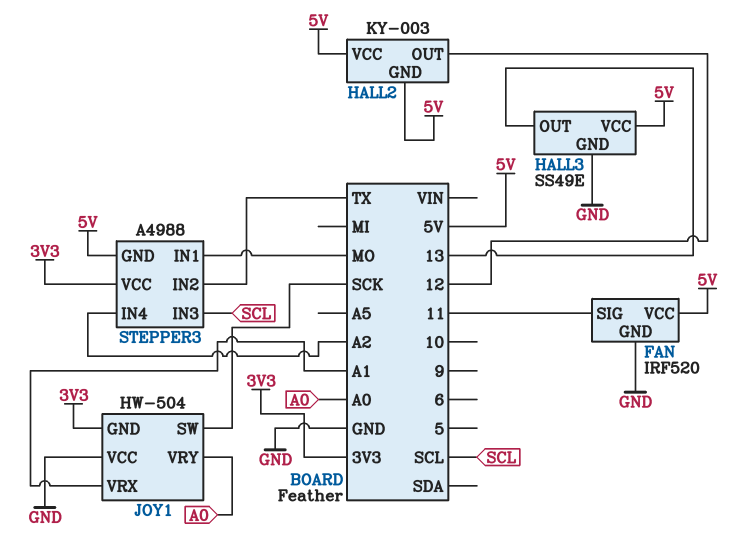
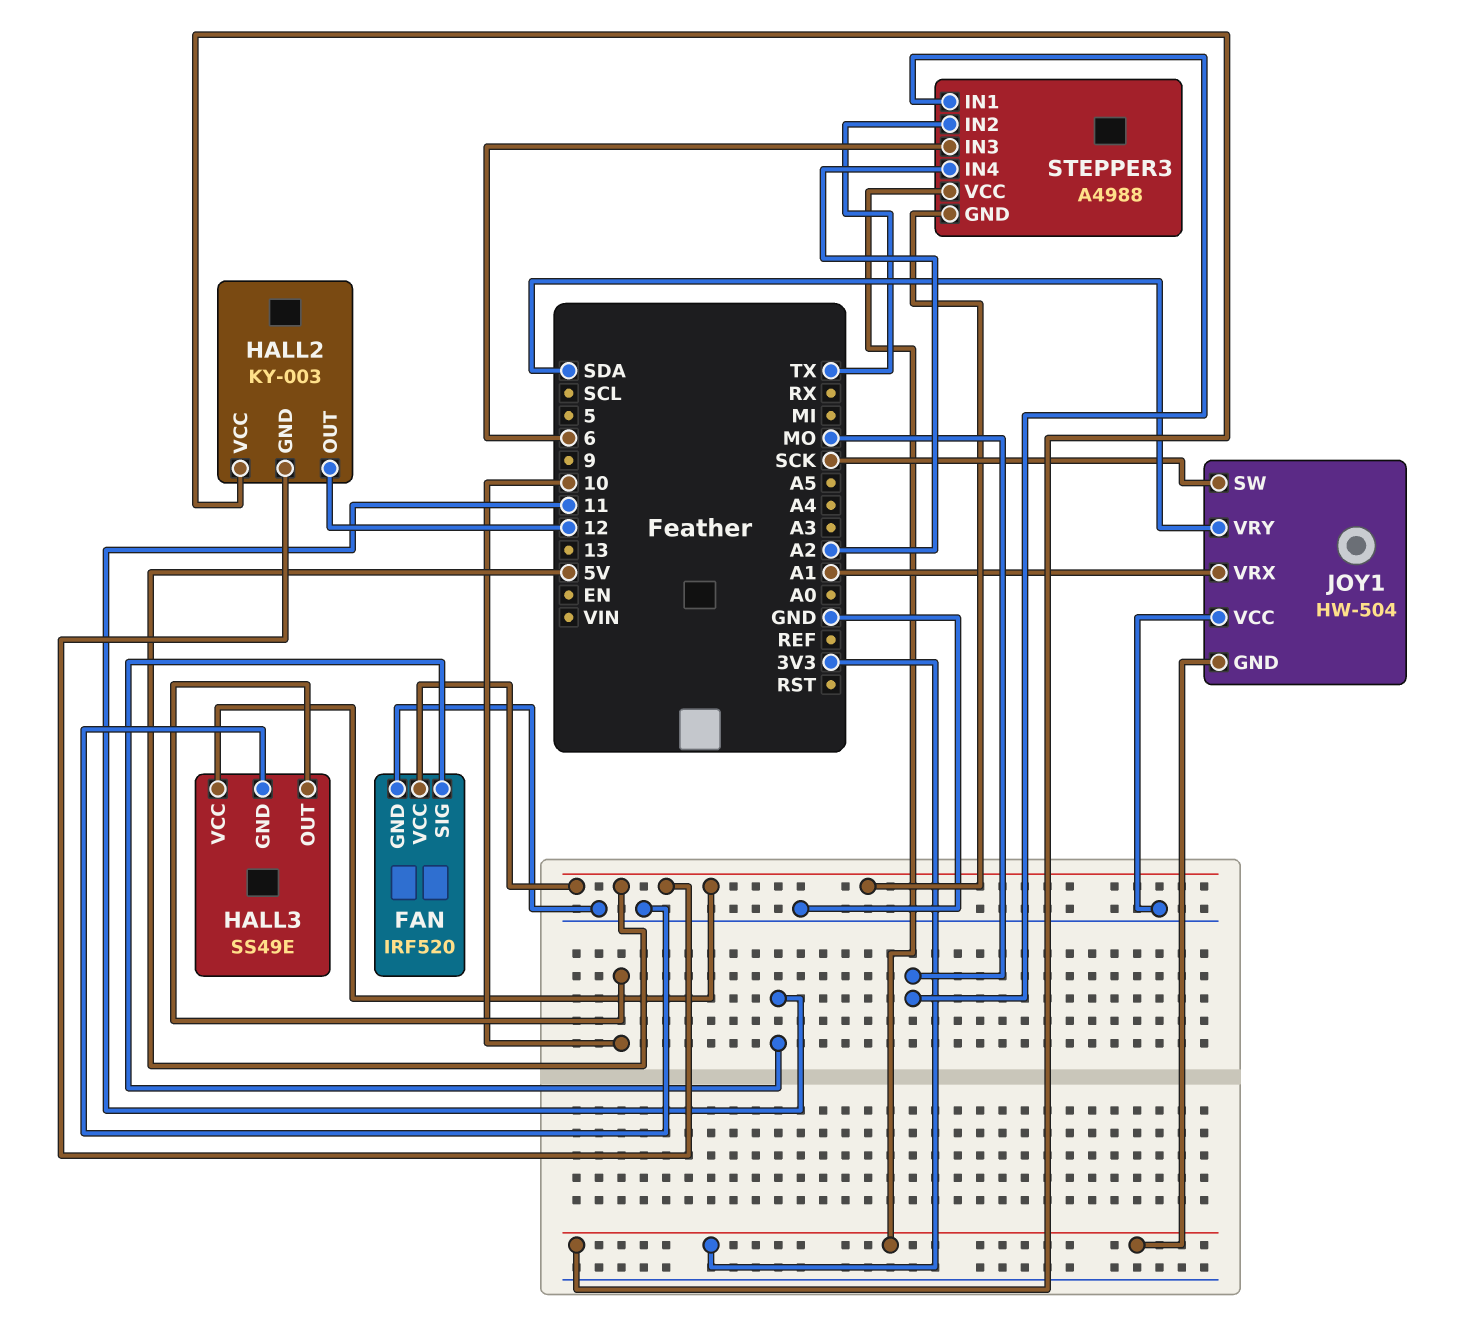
HALL2 pin VCC: 5V -> 3V3
HALL3 pin OUT: 13 -> 10
JOY1 pin VRY: A0 -> SDA
STEPPER3 pin IN3: SCL -> 6

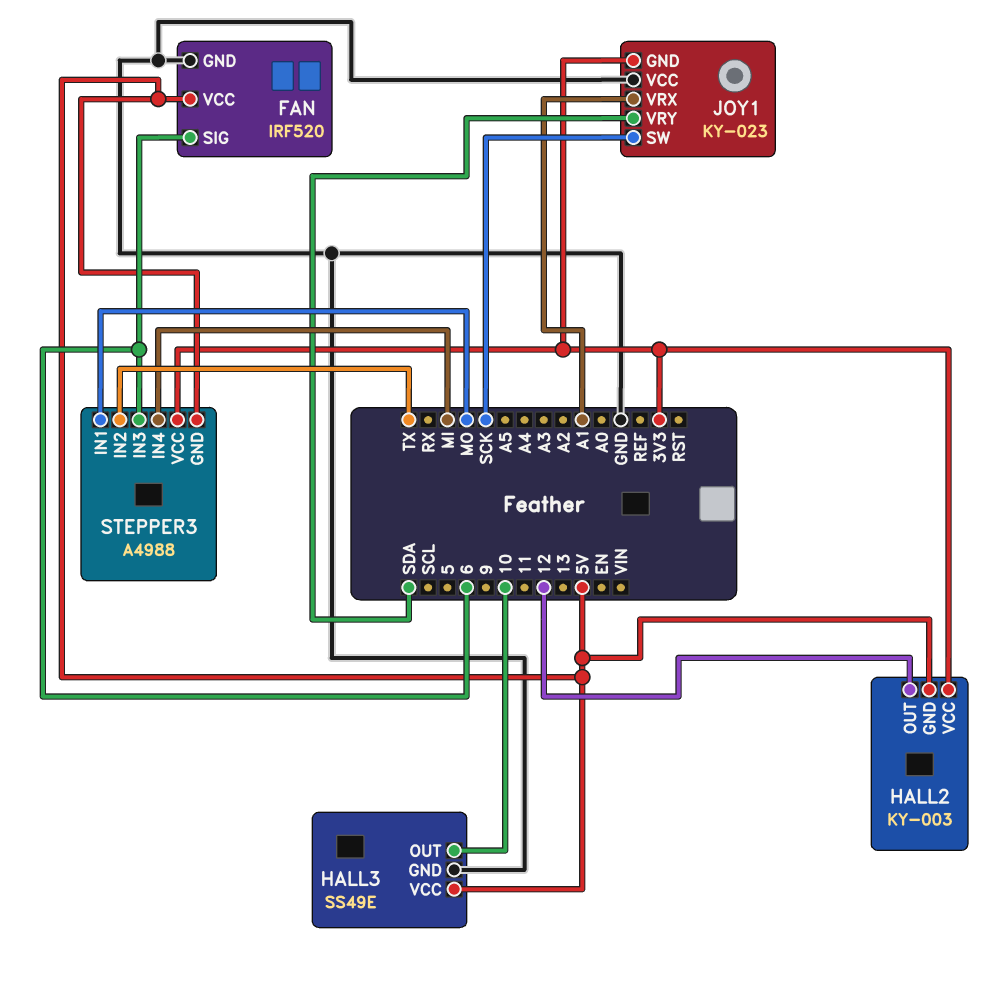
FAN pin SIG: 11 -> 6
JOY1: HW-504 -> KY-023
STEPPER3 pin IN4: A2 -> MI

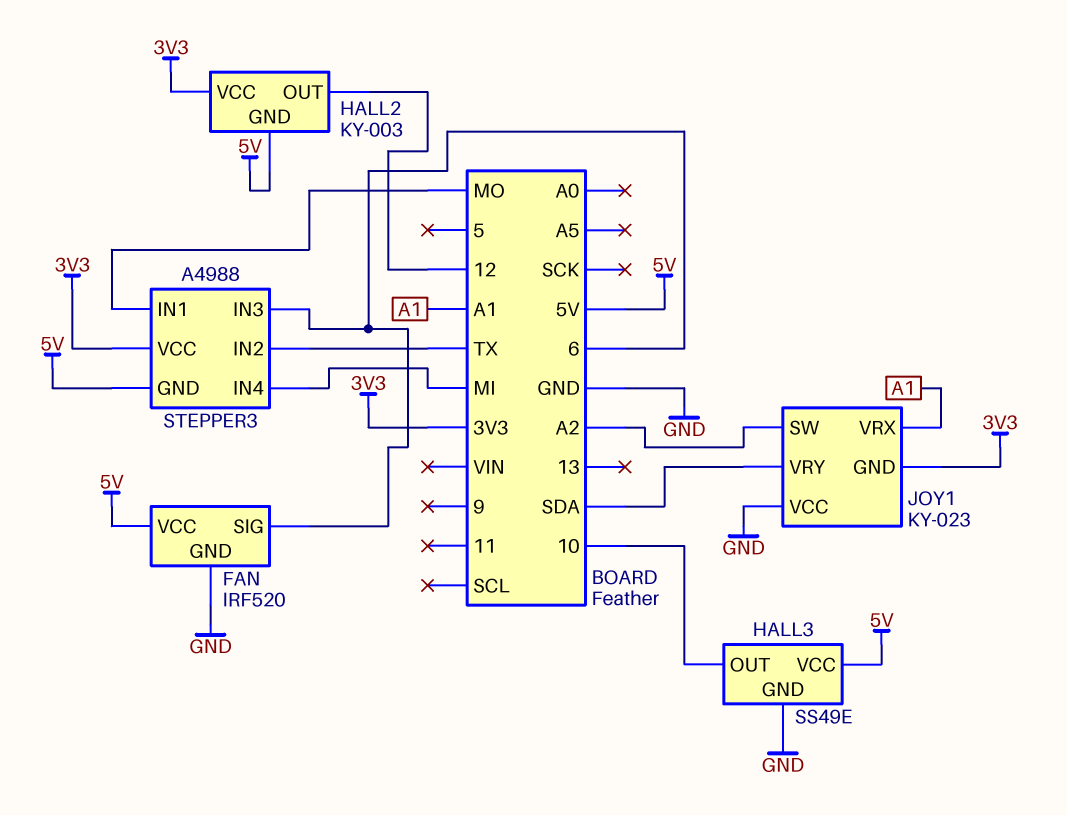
JOY1 pin SW: SCK -> A2

